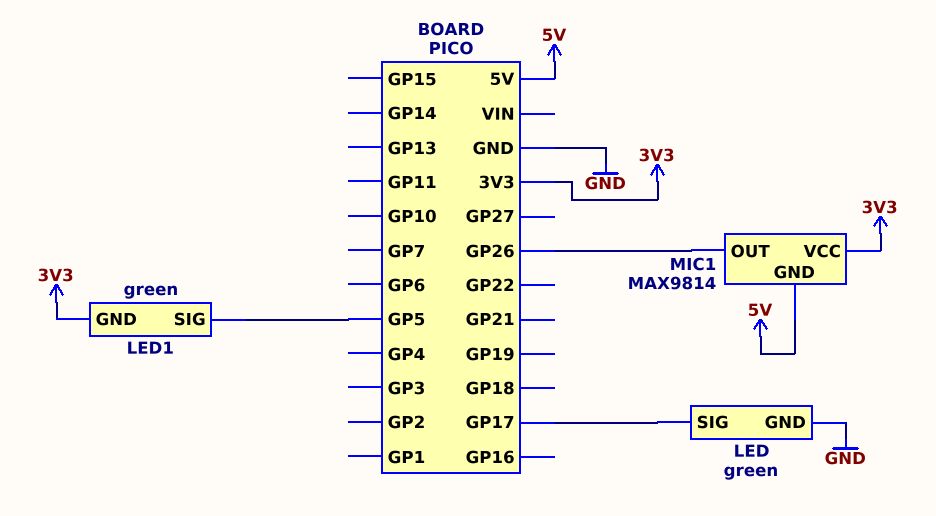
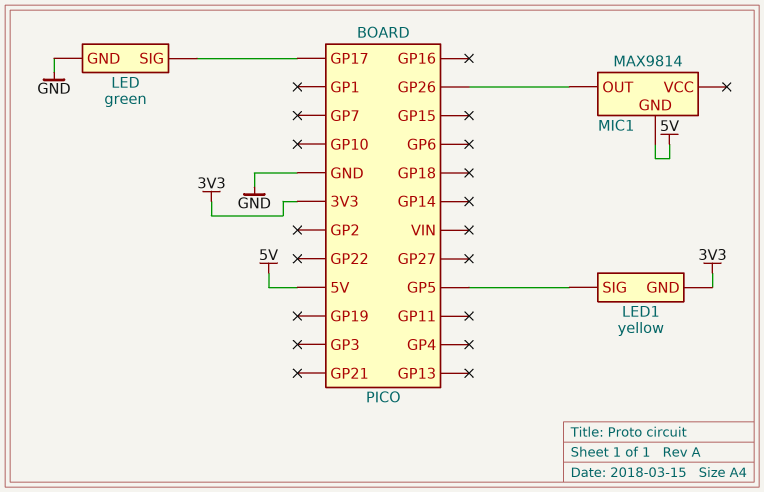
LED1: green -> yellow
MIC1 pin VCC: 3V3 -> none

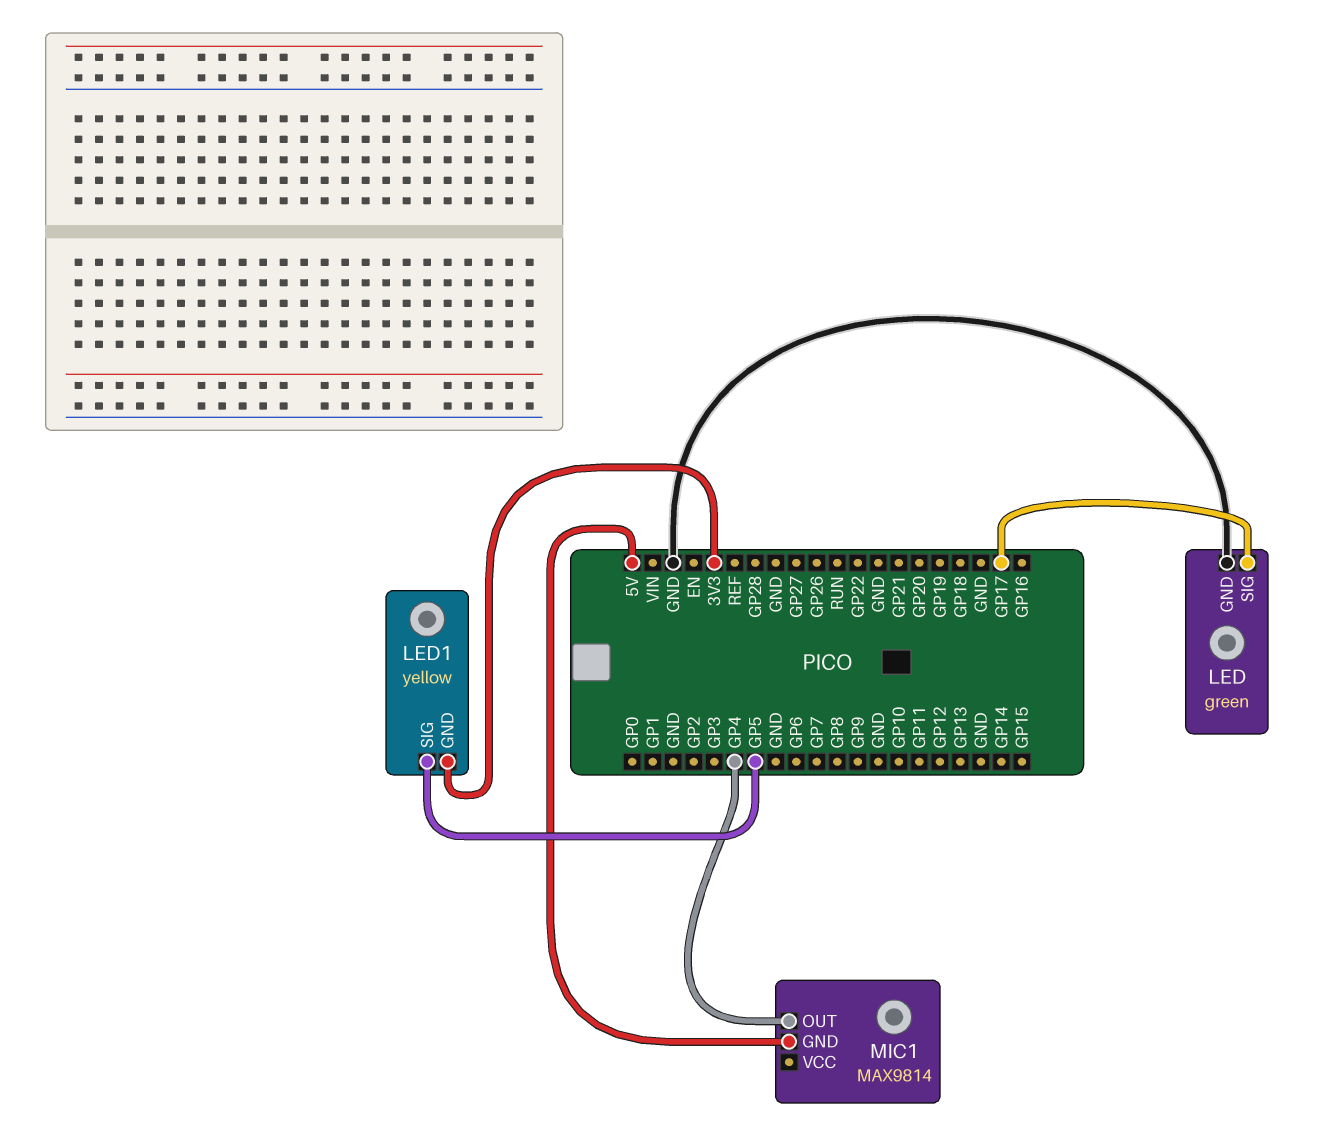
MIC1 pin OUT: GP26 -> GP4

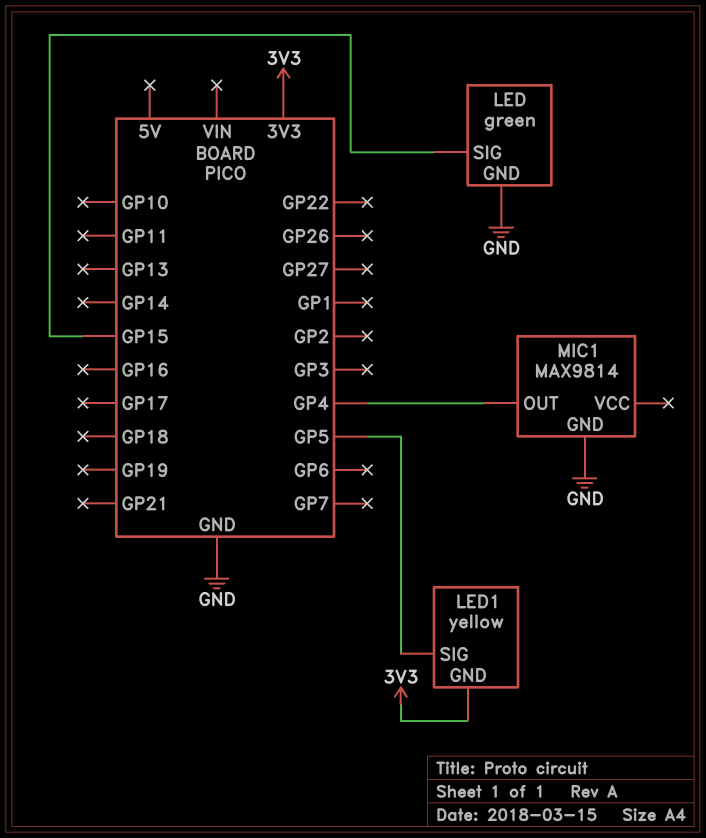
LED pin SIG: GP17 -> GP15
MIC1 pin GND: 5V -> GND

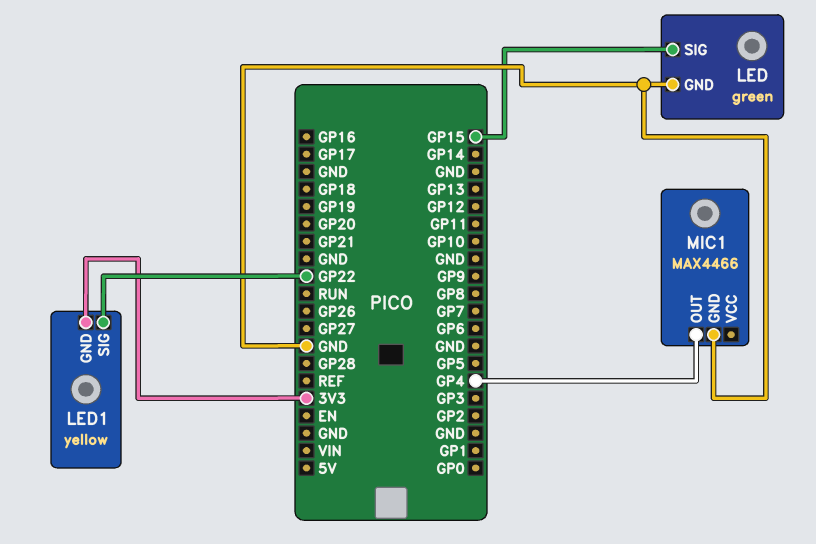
LED1 pin SIG: GP5 -> GP22
MIC1: MAX9814 -> MAX4466

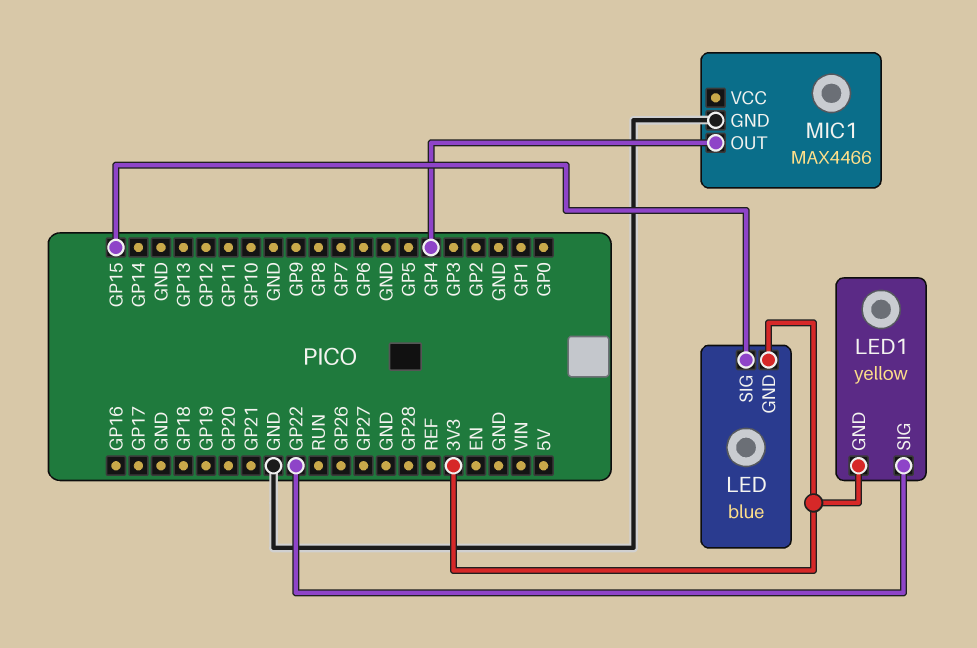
LED: green -> blue
LED pin GND: GND -> 3V3

